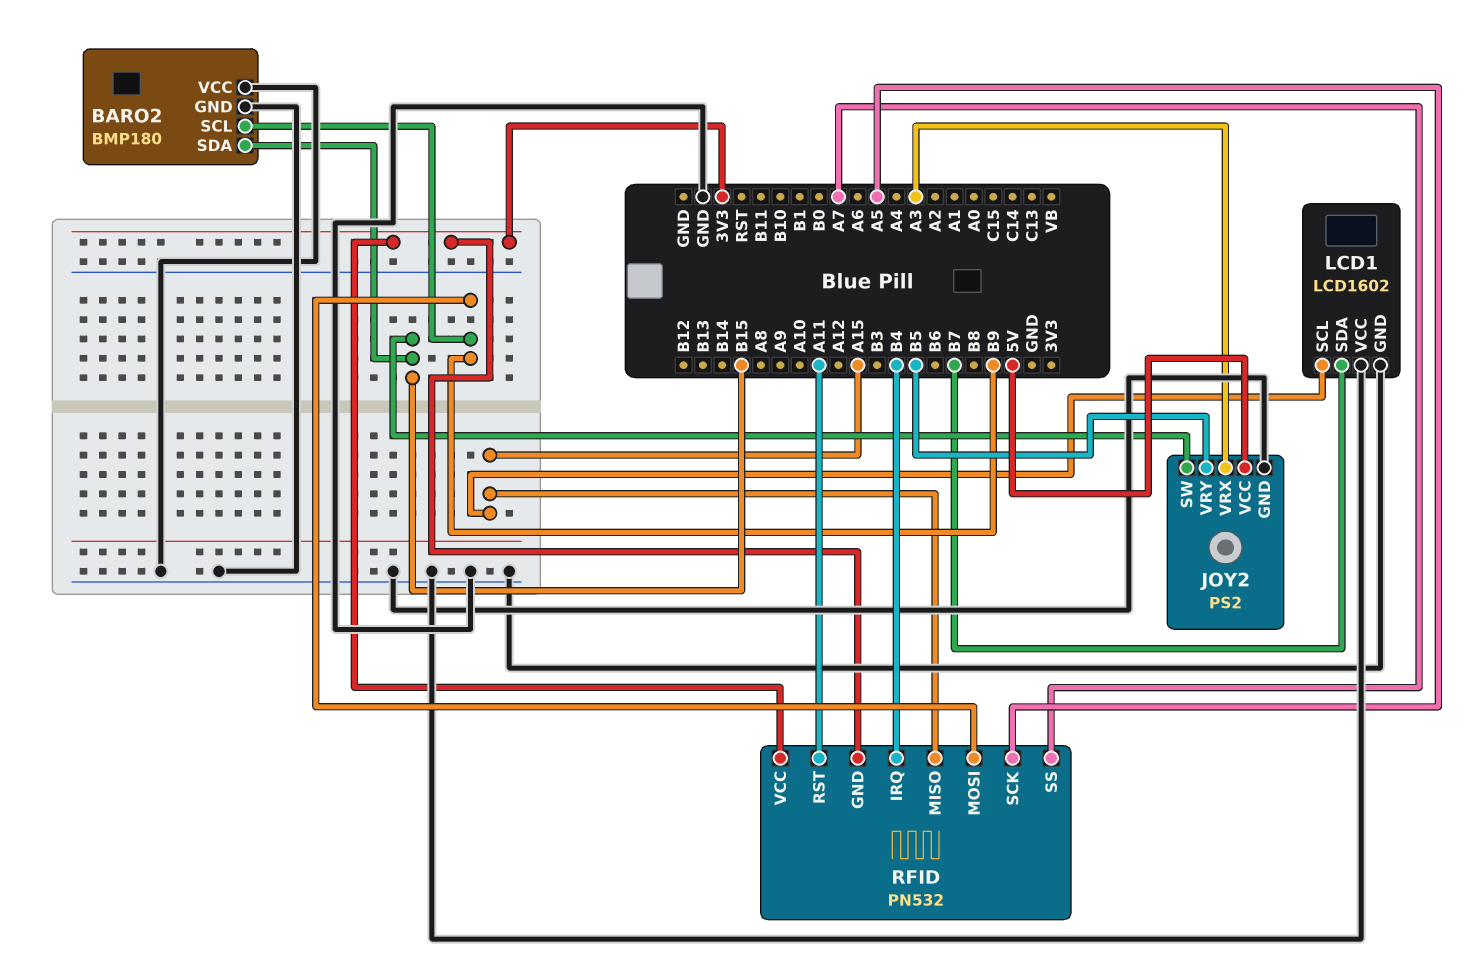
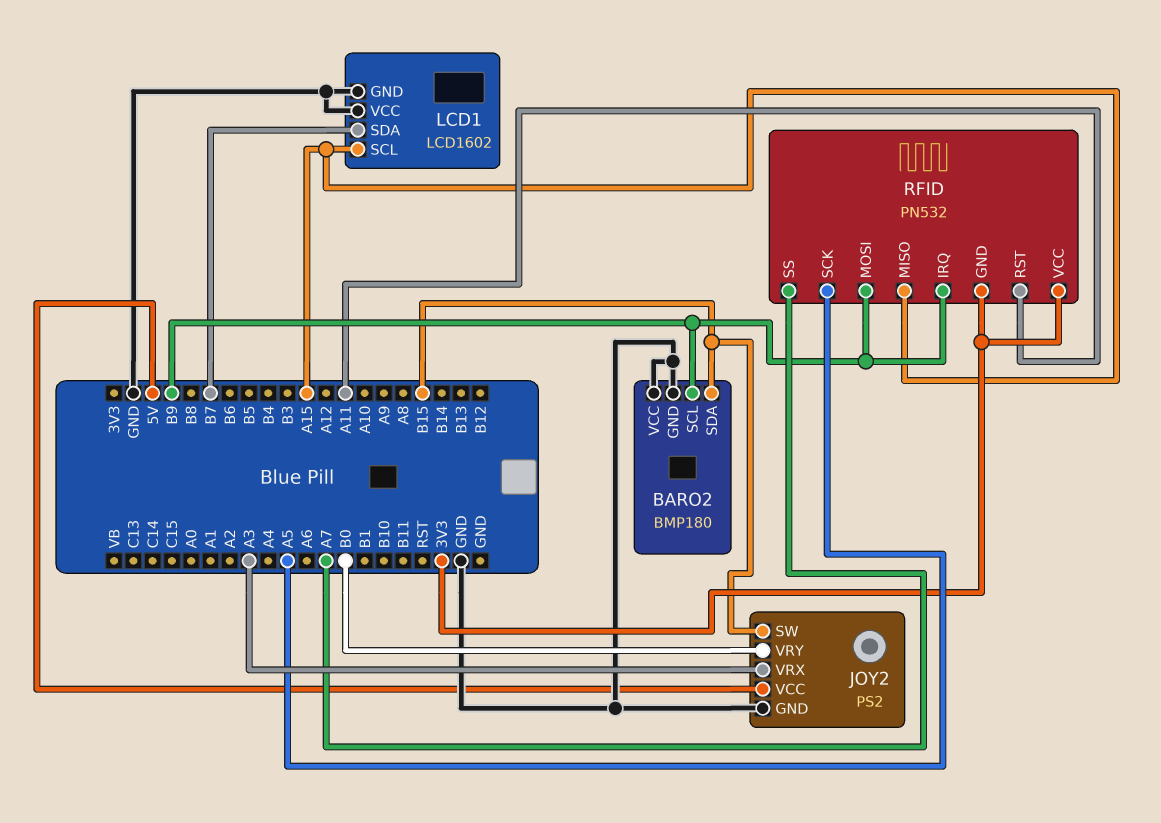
JOY2 pin VRY: B5 -> B0
RFID pin IRQ: B4 -> B9

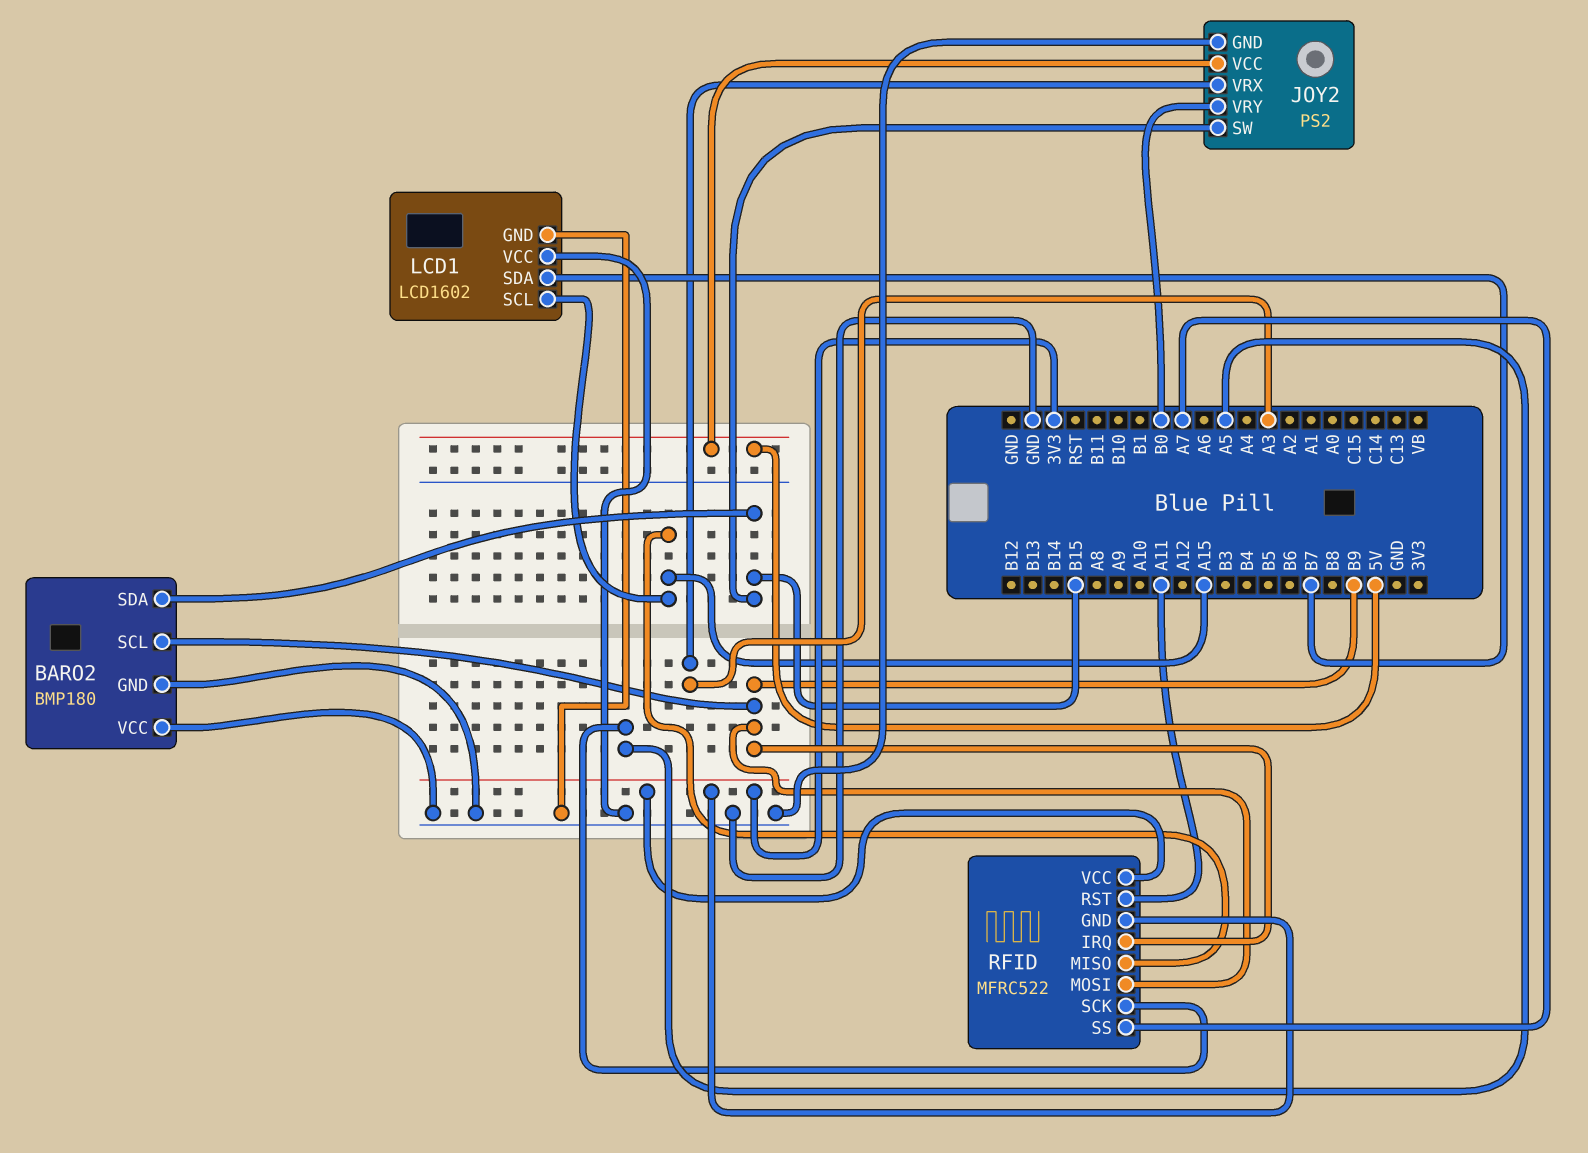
RFID: PN532 -> MFRC522

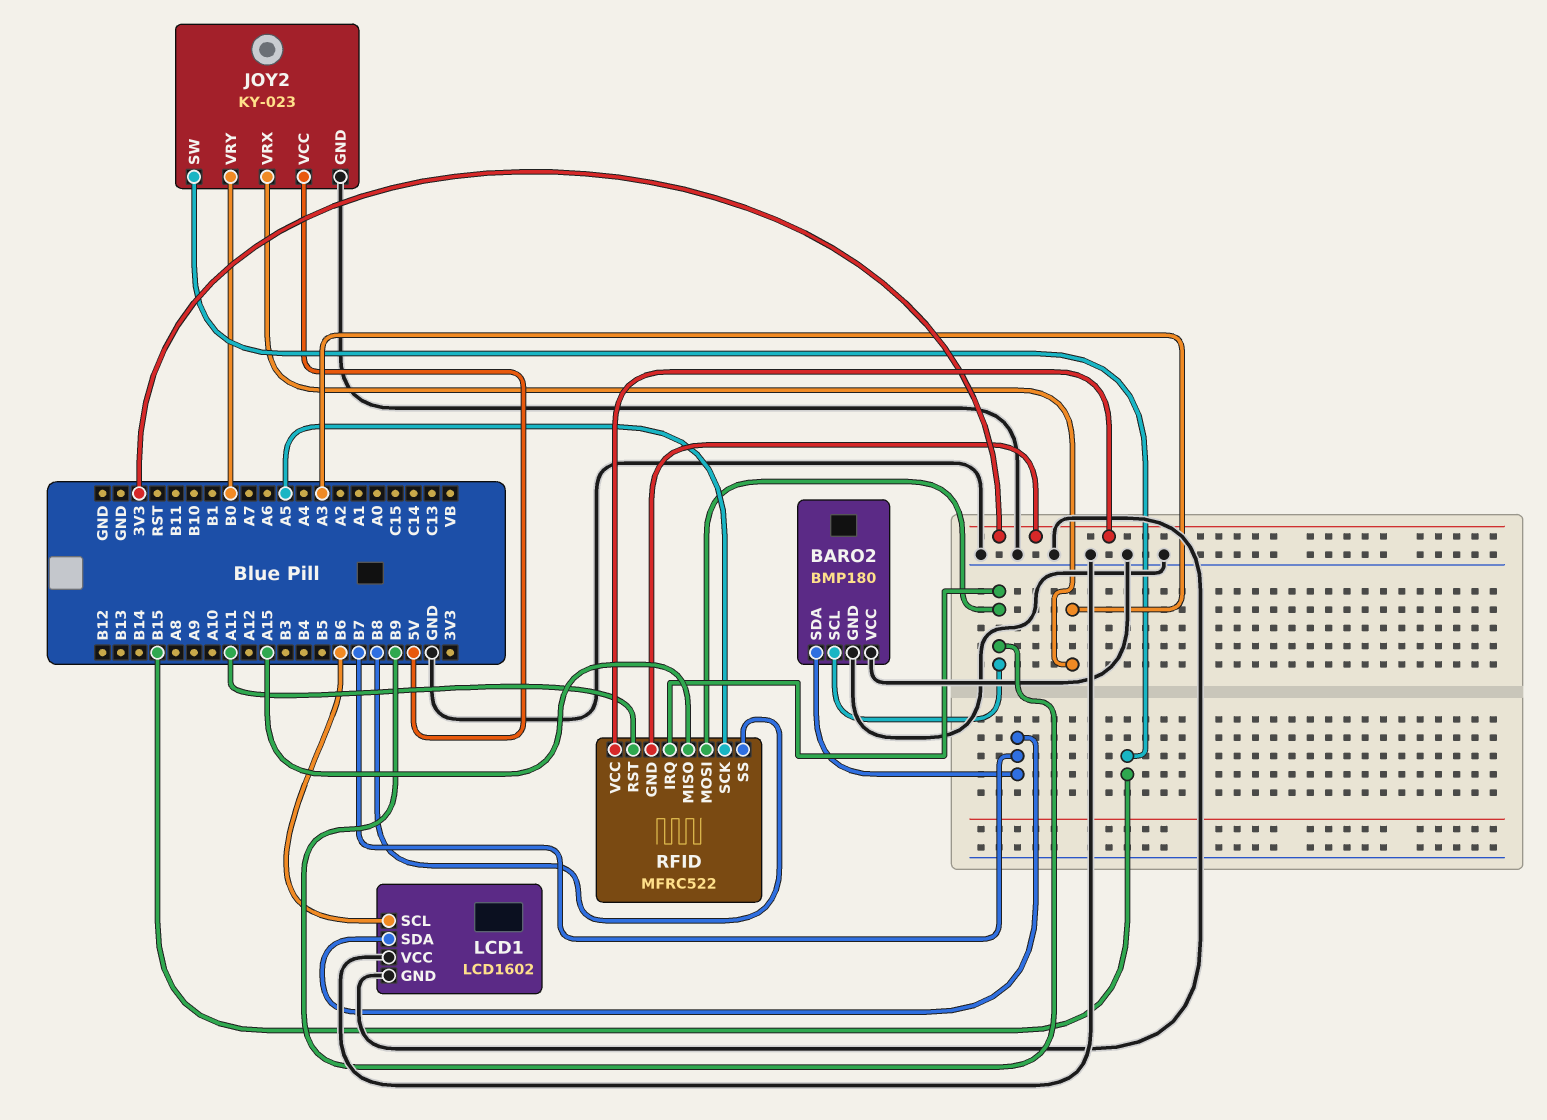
BARO2 pin SDA: B15 -> B7
JOY2: PS2 -> KY-023
LCD1 pin SCL: A15 -> B6
RFID pin SS: A7 -> B8

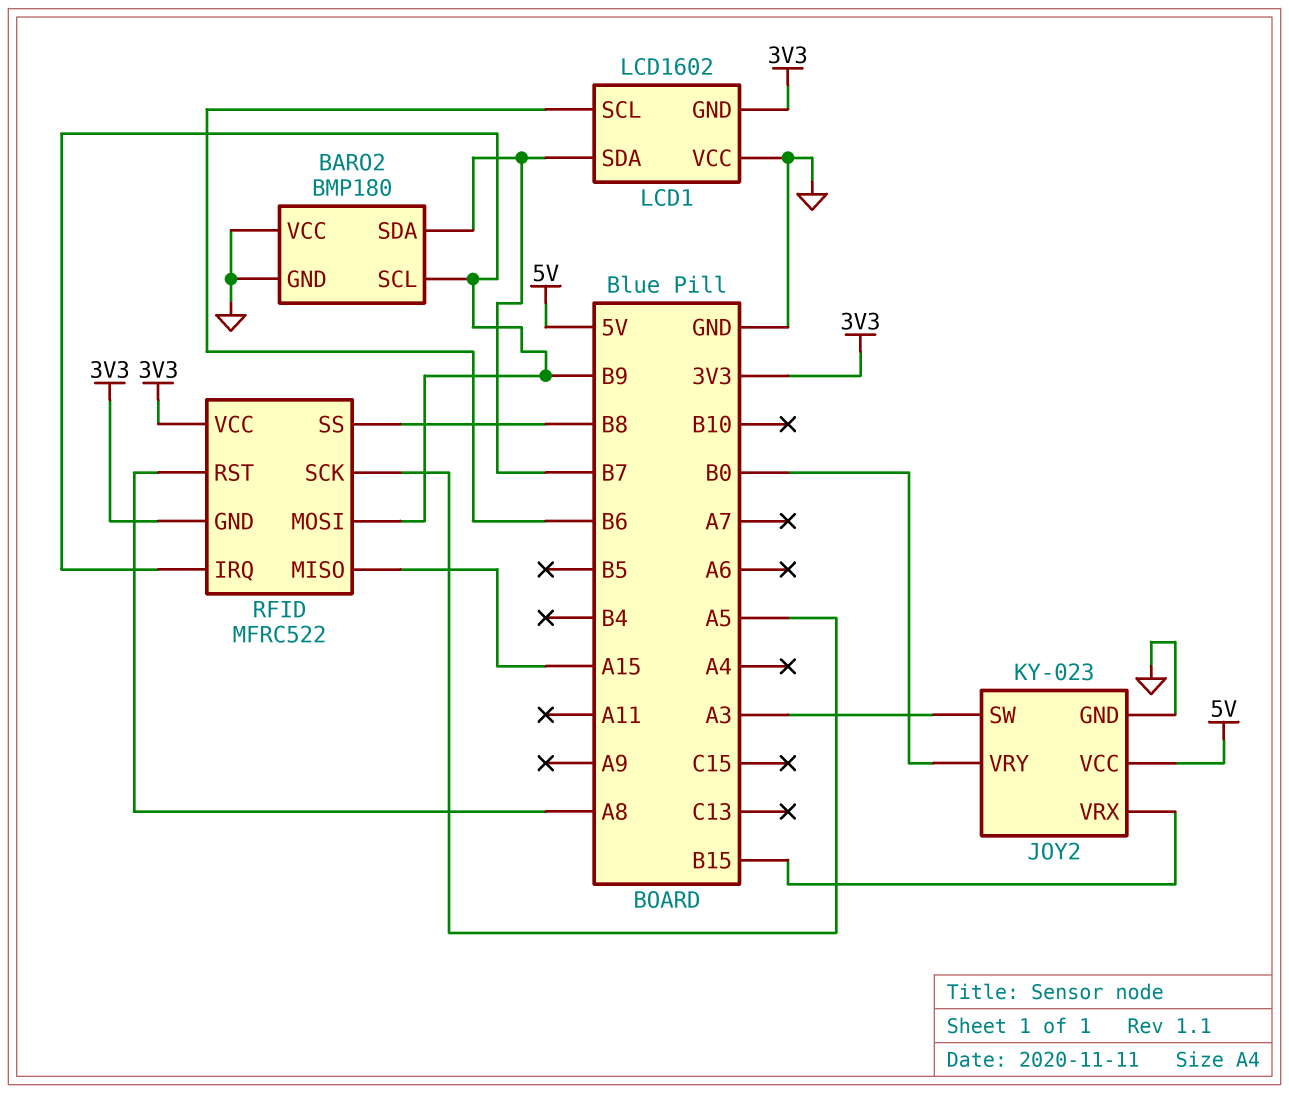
JOY2 pin SW: B15 -> A3
JOY2 pin VRX: A3 -> B15
LCD1 pin GND: GND -> 3V3
RFID pin RST: A11 -> A8

